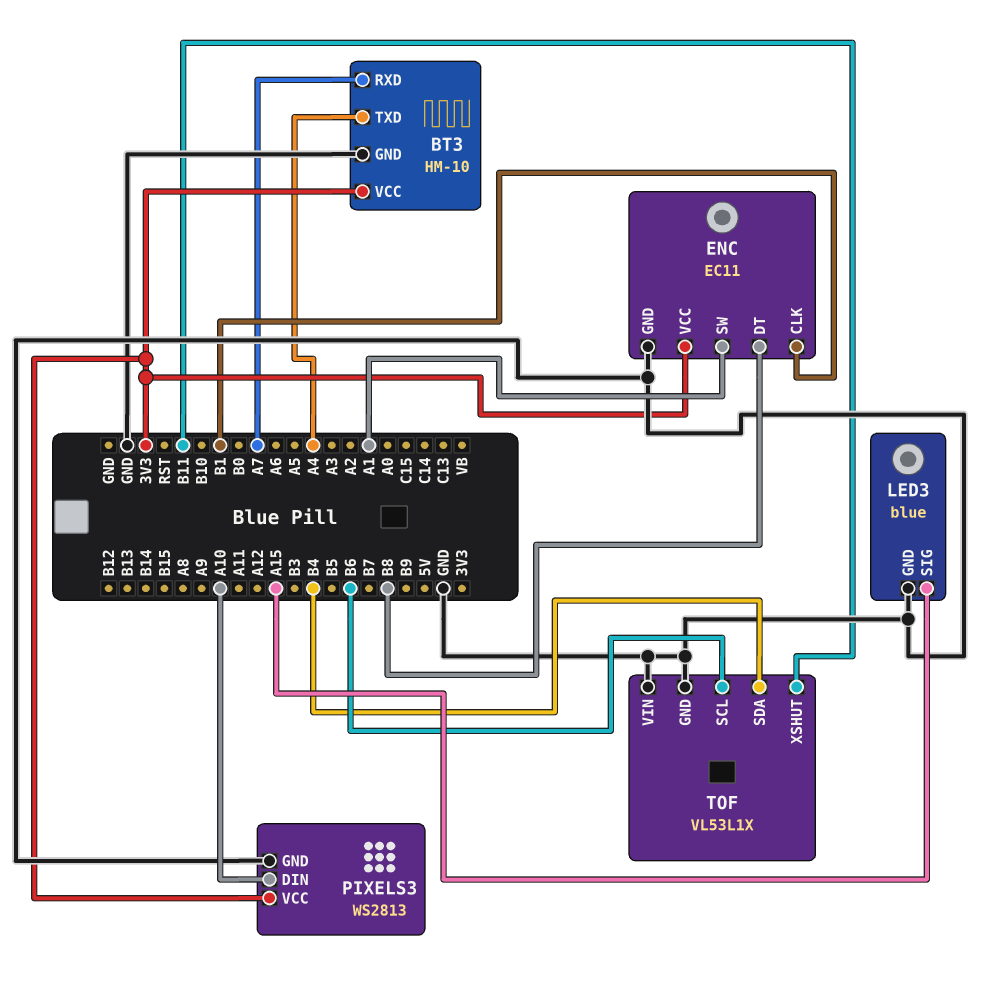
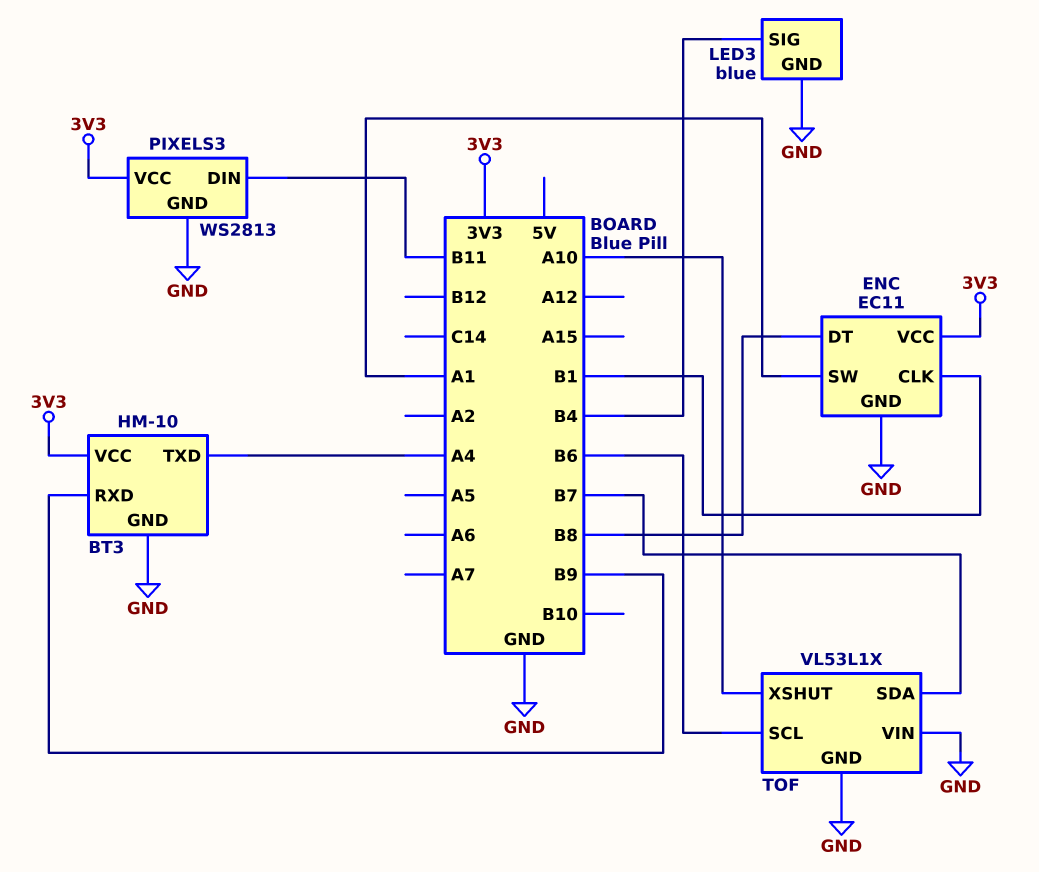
BT3 pin RXD: A7 -> B9
LED3 pin SIG: A15 -> B4
PIXELS3 pin DIN: A10 -> B11
TOF pin SDA: B4 -> B7
TOF pin XSHUT: B11 -> A10

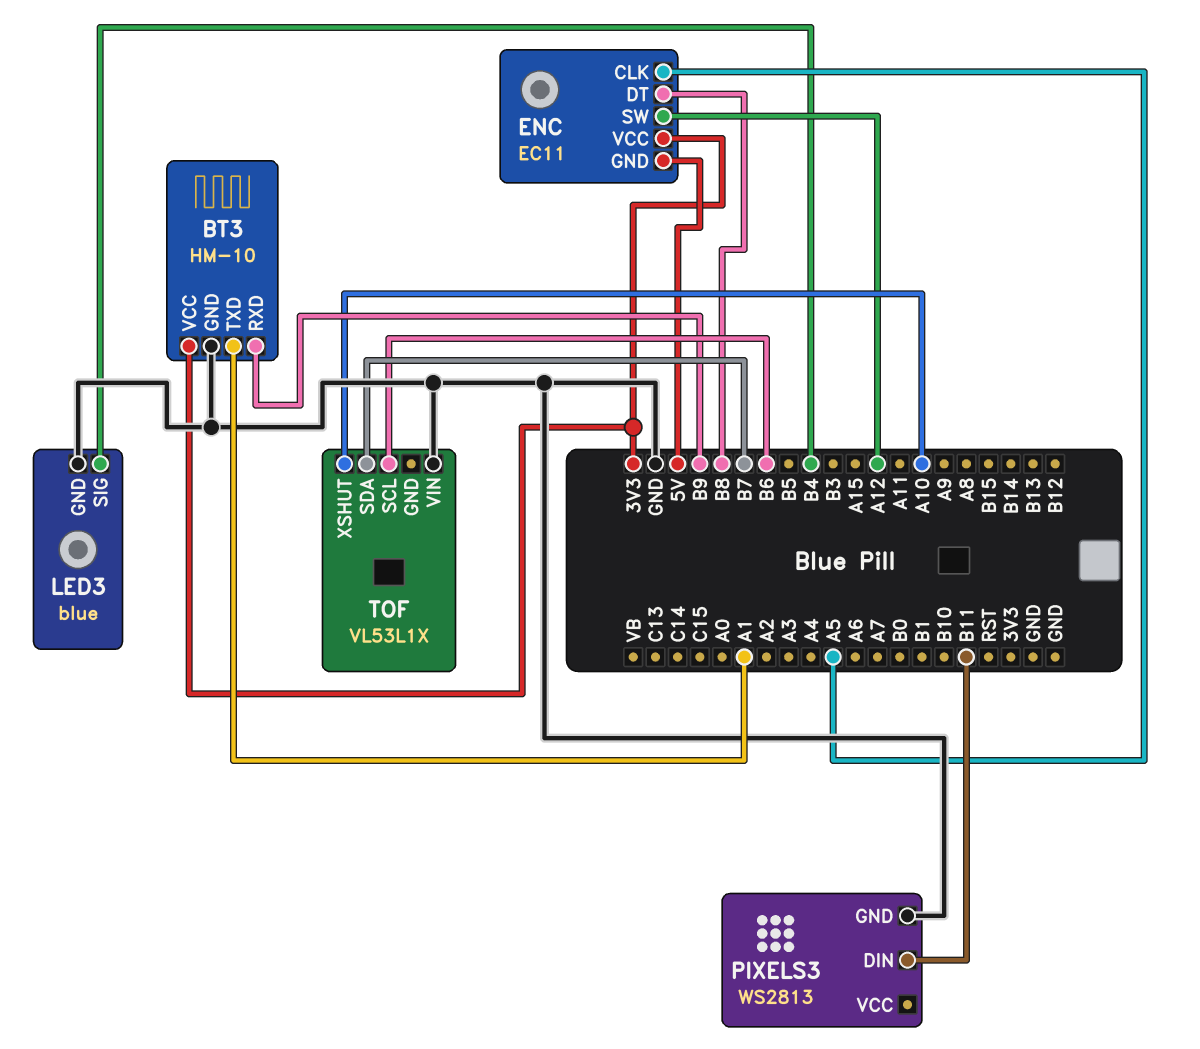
BT3 pin TXD: A4 -> A1
ENC pin CLK: B1 -> A5
ENC pin GND: GND -> 5V
ENC pin SW: A1 -> A12
PIXELS3 pin VCC: 3V3 -> none
TOF pin GND: GND -> none

